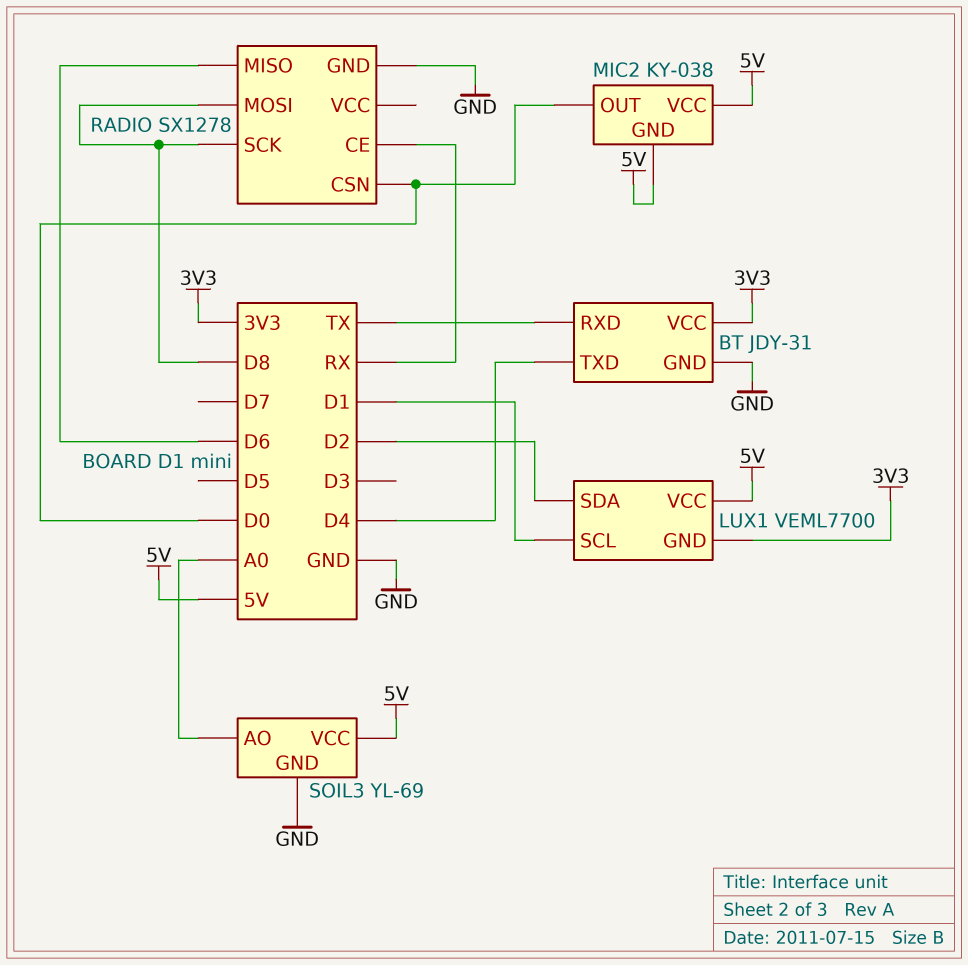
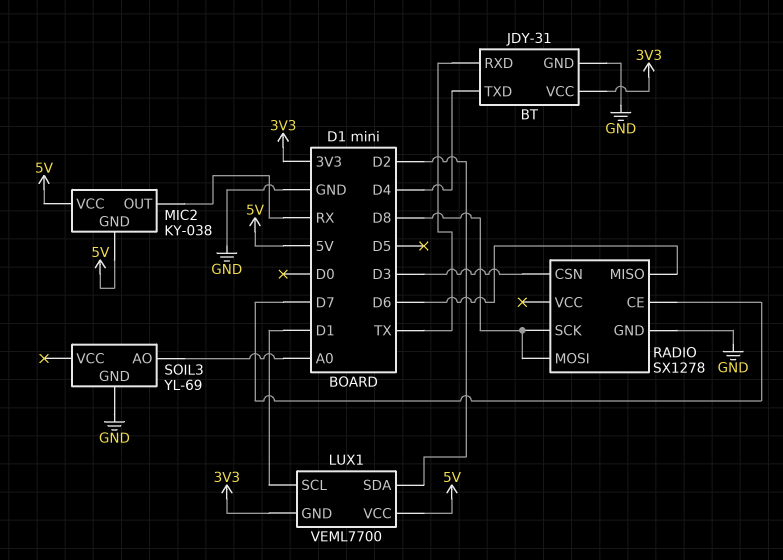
MIC2 pin OUT: D0 -> RX
RADIO pin CE: RX -> D7
RADIO pin CSN: D0 -> D3
SOIL3 pin VCC: 5V -> none

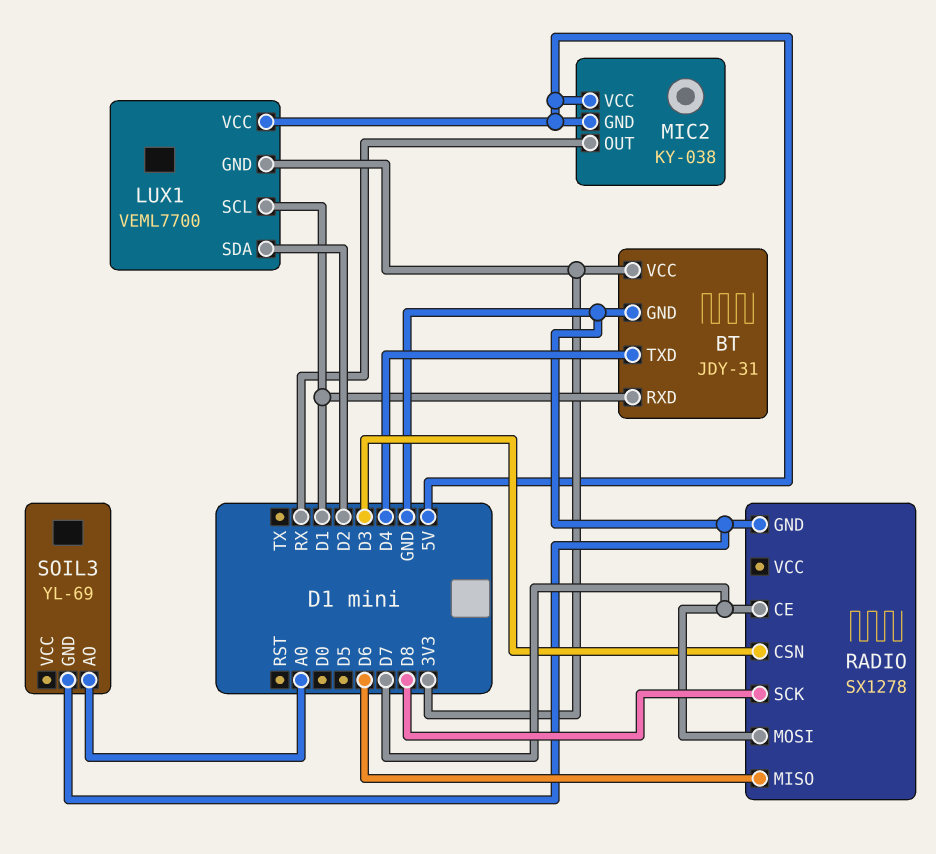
BT pin RXD: TX -> D1
RADIO pin MOSI: D8 -> D7

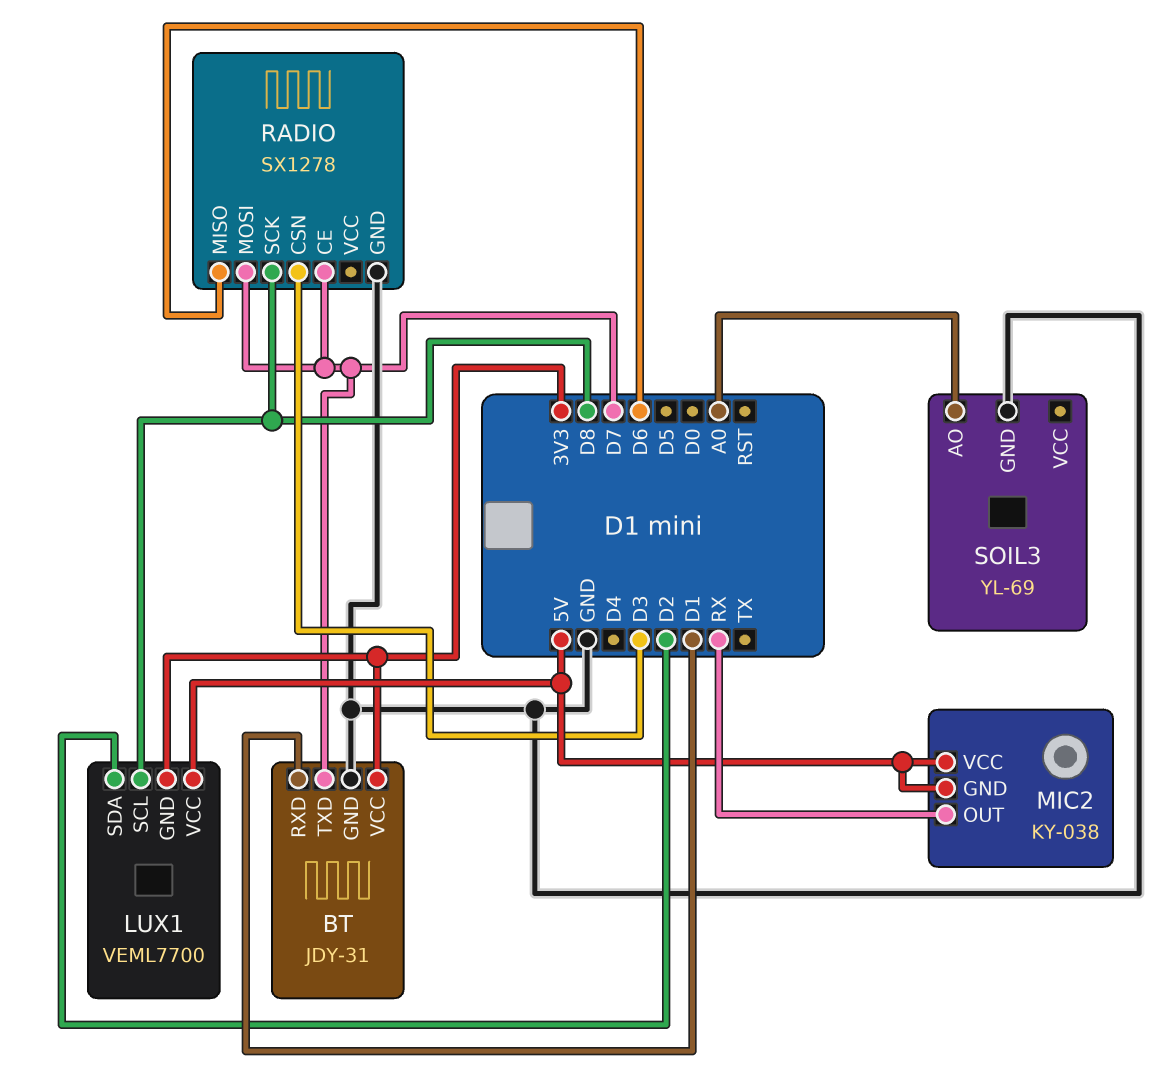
BT pin TXD: D4 -> D7
LUX1 pin SCL: D1 -> D8

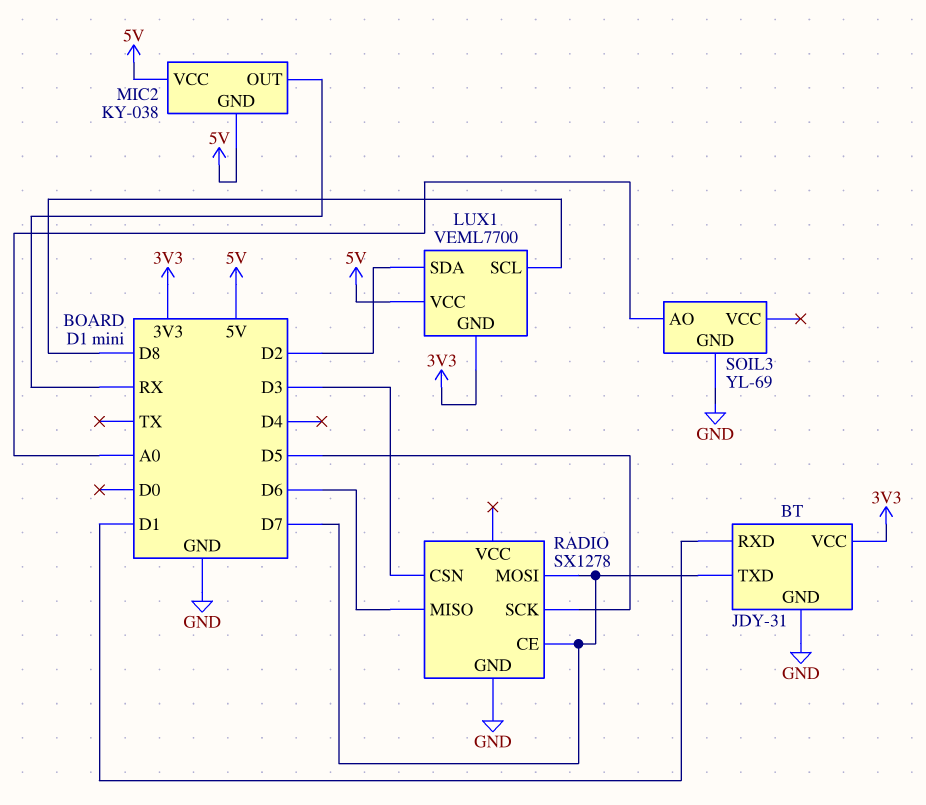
RADIO pin SCK: D8 -> D5

